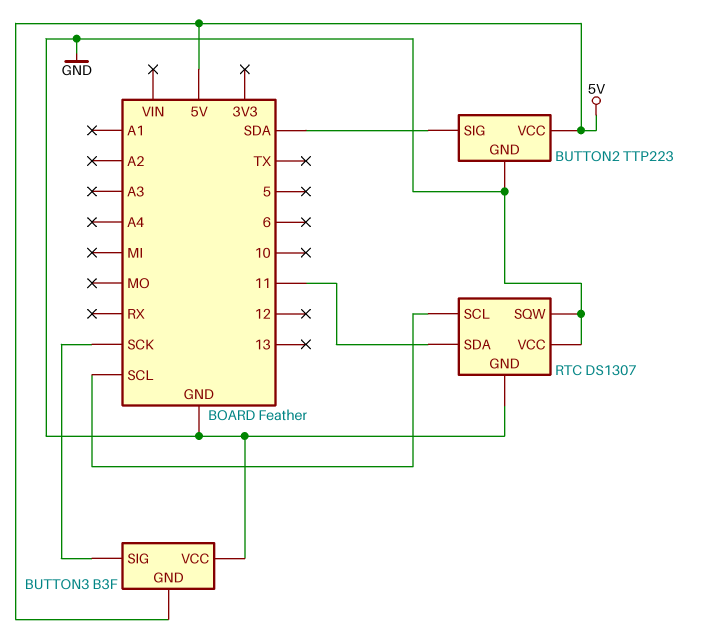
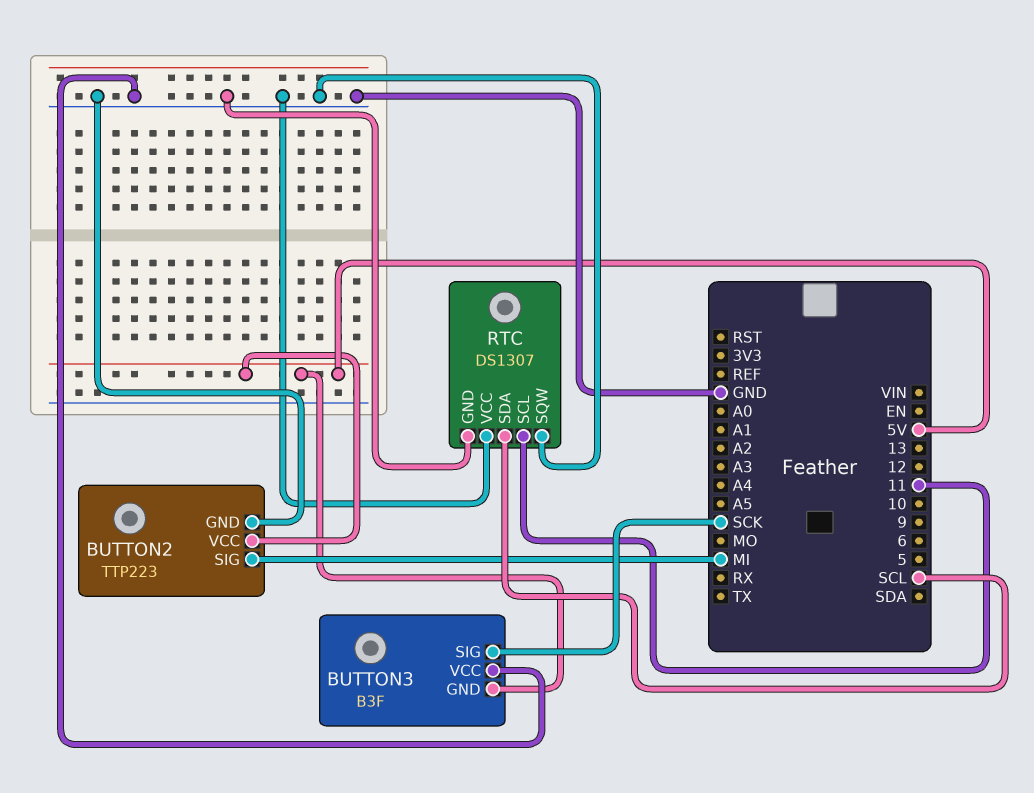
BUTTON2 pin SIG: SDA -> MI
RTC pin SCL: SCL -> 11
RTC pin SDA: 11 -> SCL

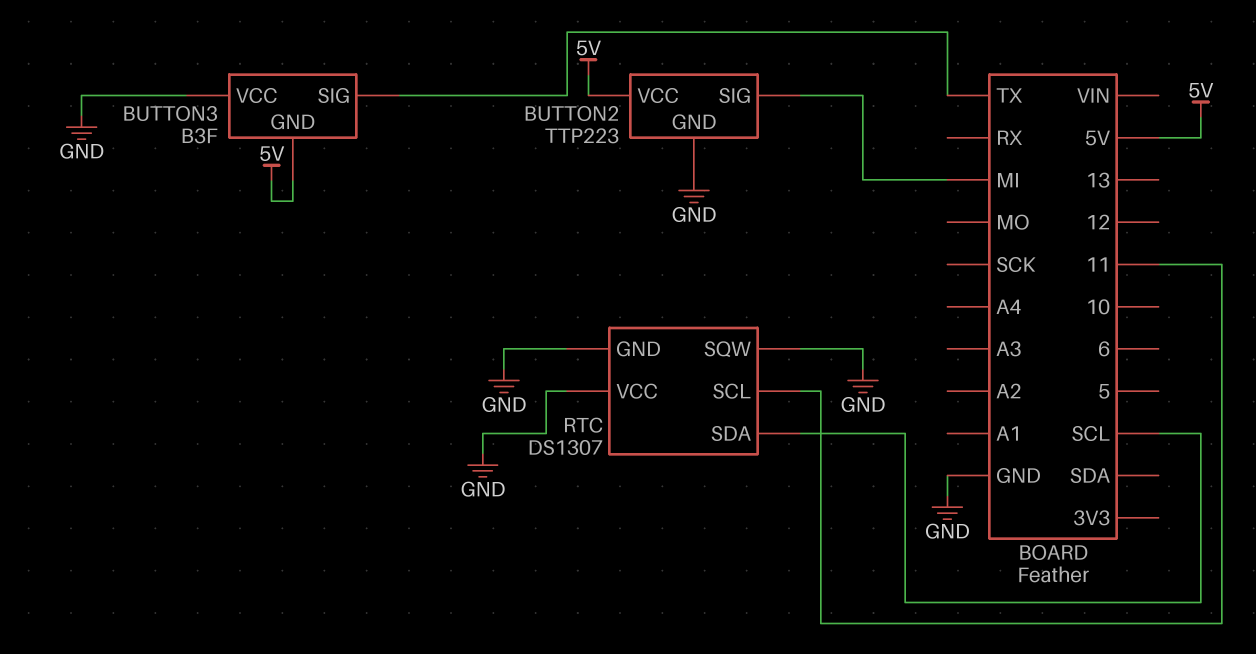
BUTTON3 pin SIG: SCK -> TX

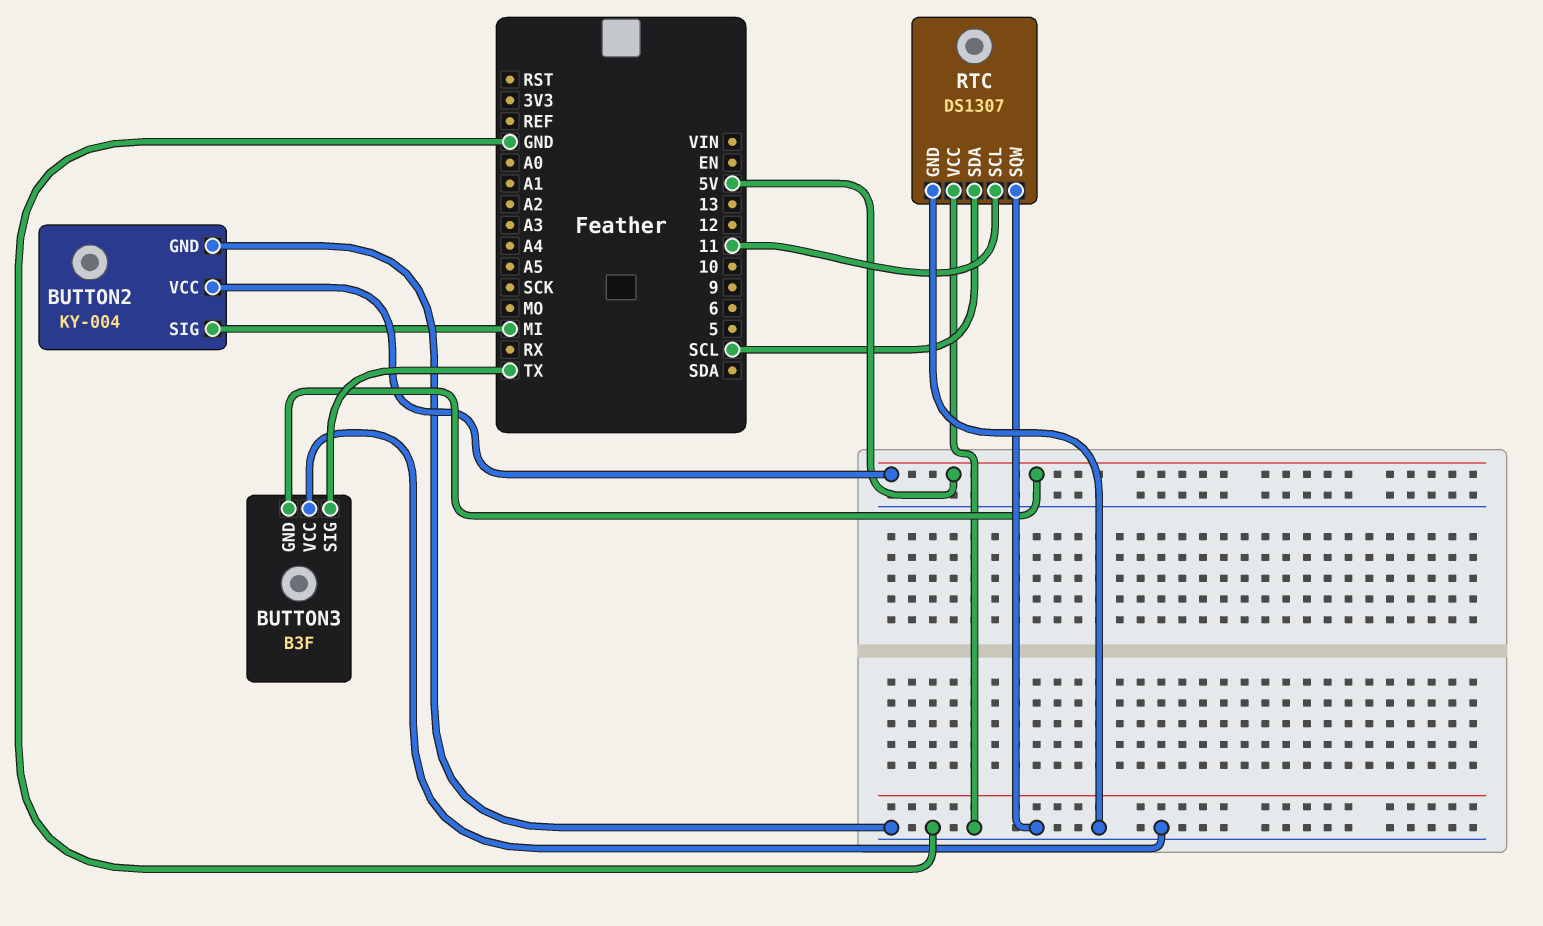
BUTTON2: TTP223 -> KY-004

